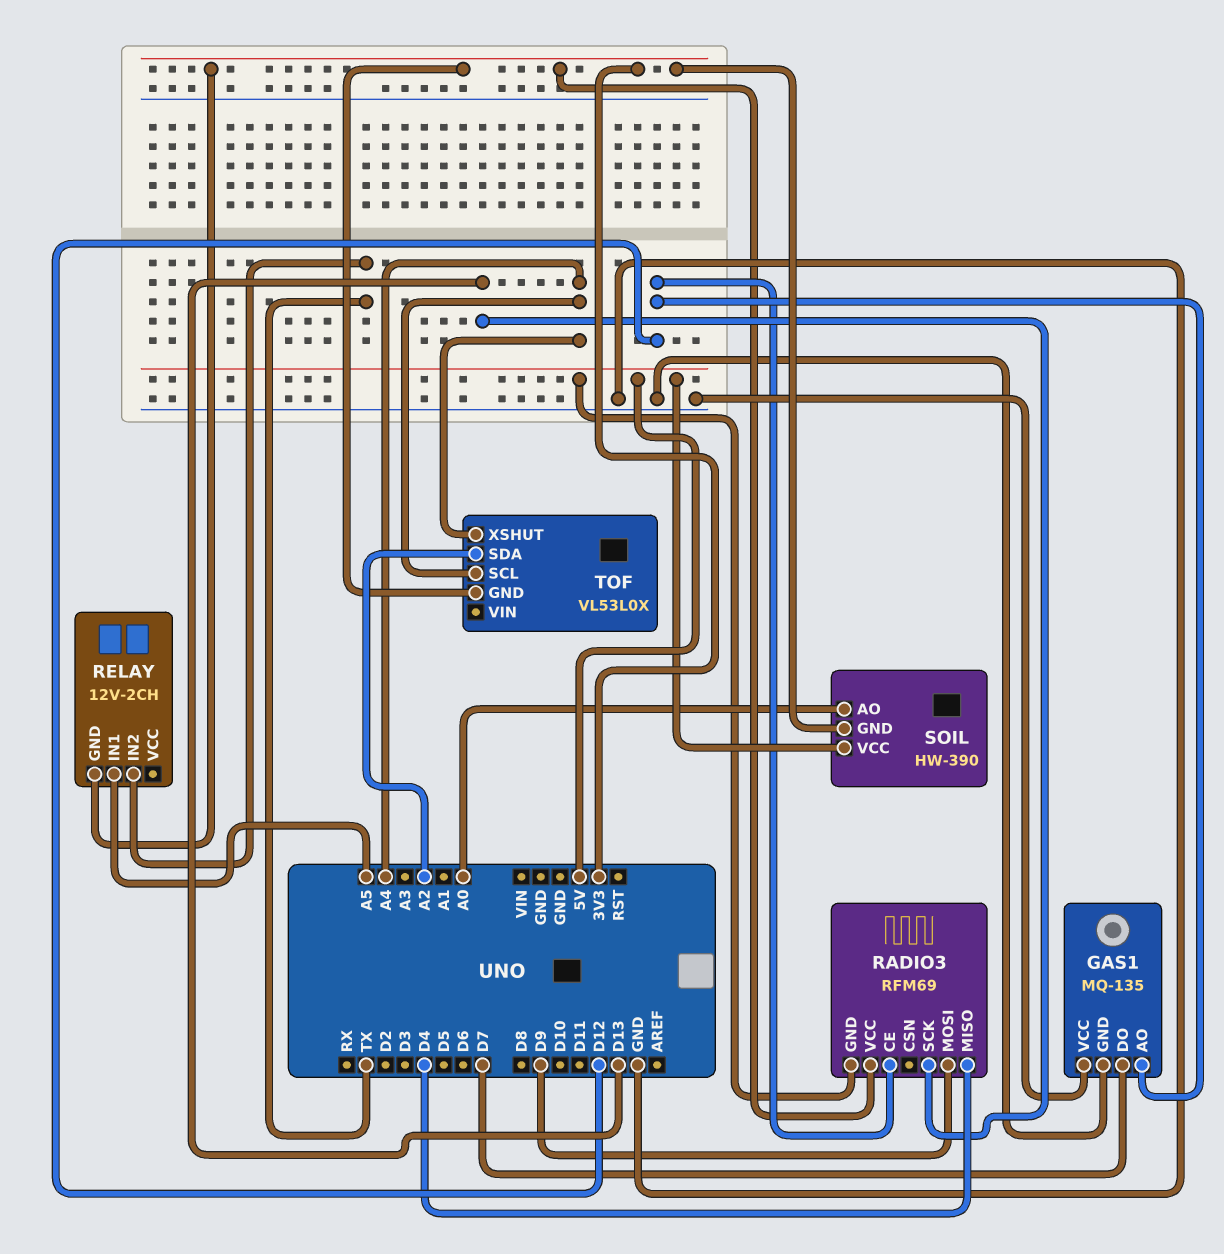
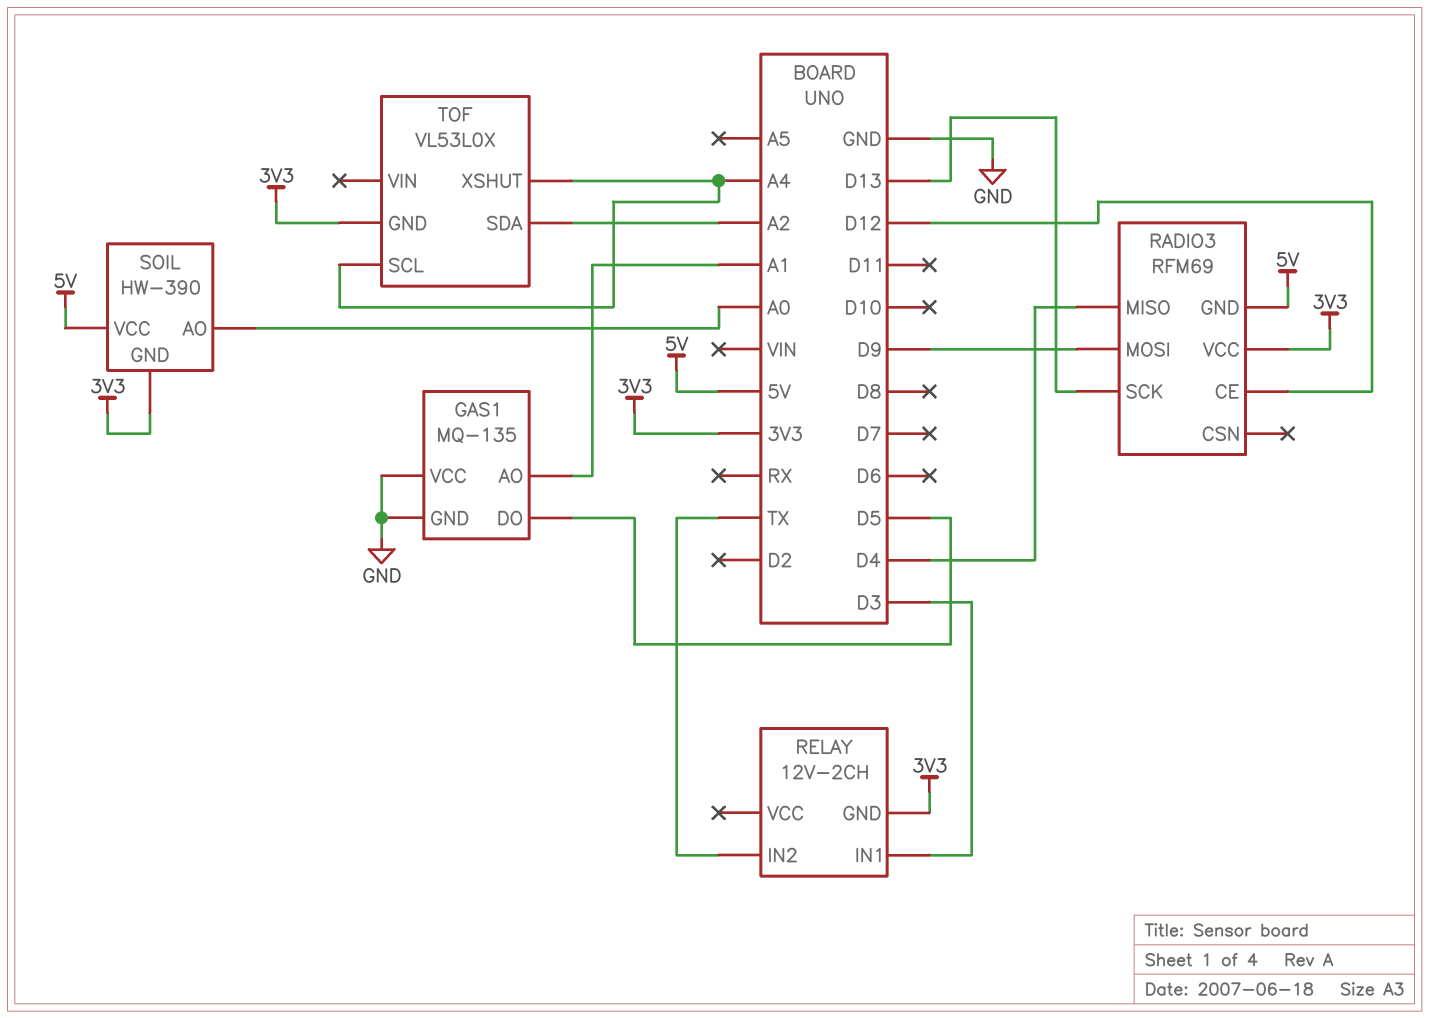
GAS1 pin AO: D12 -> A1
GAS1 pin DO: D7 -> D5
RELAY pin IN1: A5 -> D3

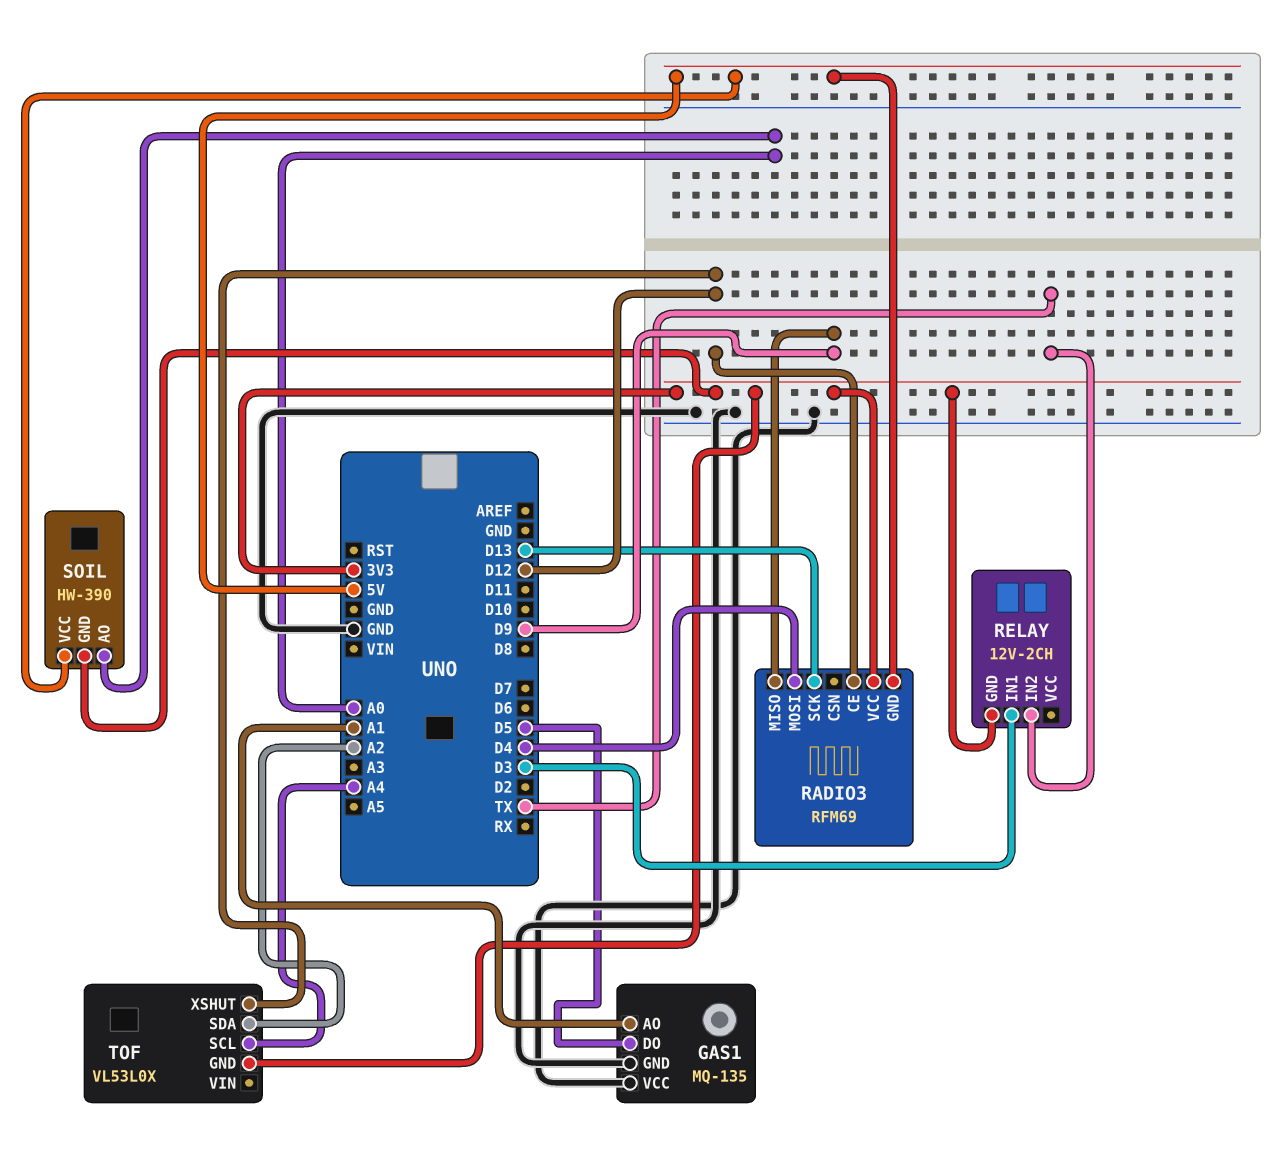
RADIO3 pin MISO: D4 -> D9
RADIO3 pin MOSI: D9 -> D4
TOF pin XSHUT: A4 -> D12

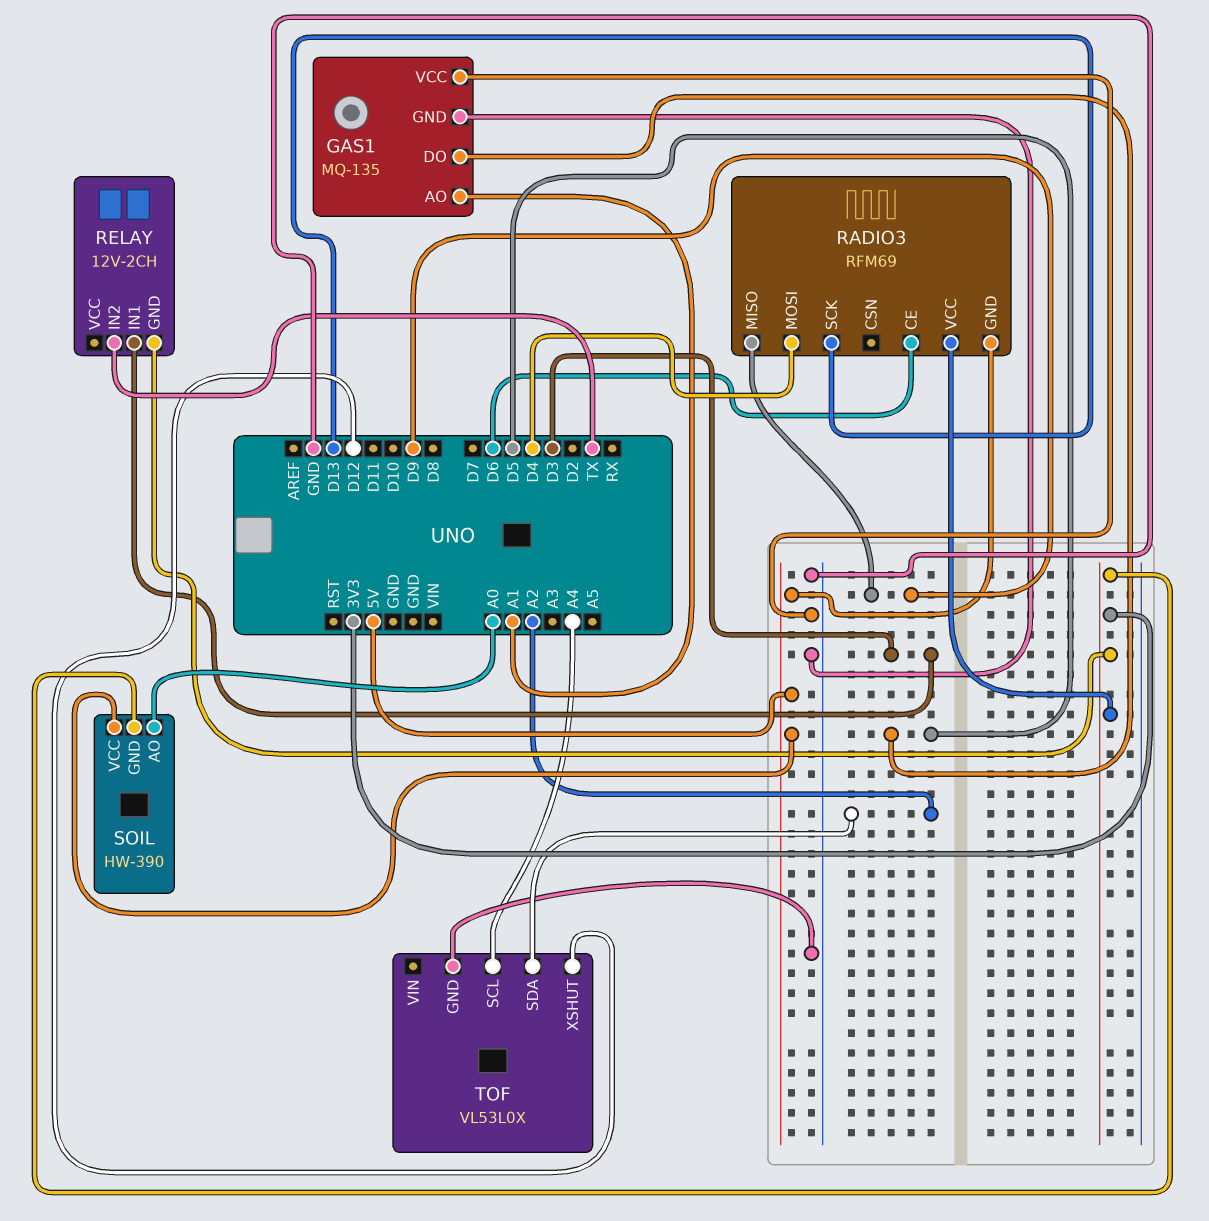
RADIO3 pin CE: D12 -> D6
TOF pin GND: 3V3 -> GND

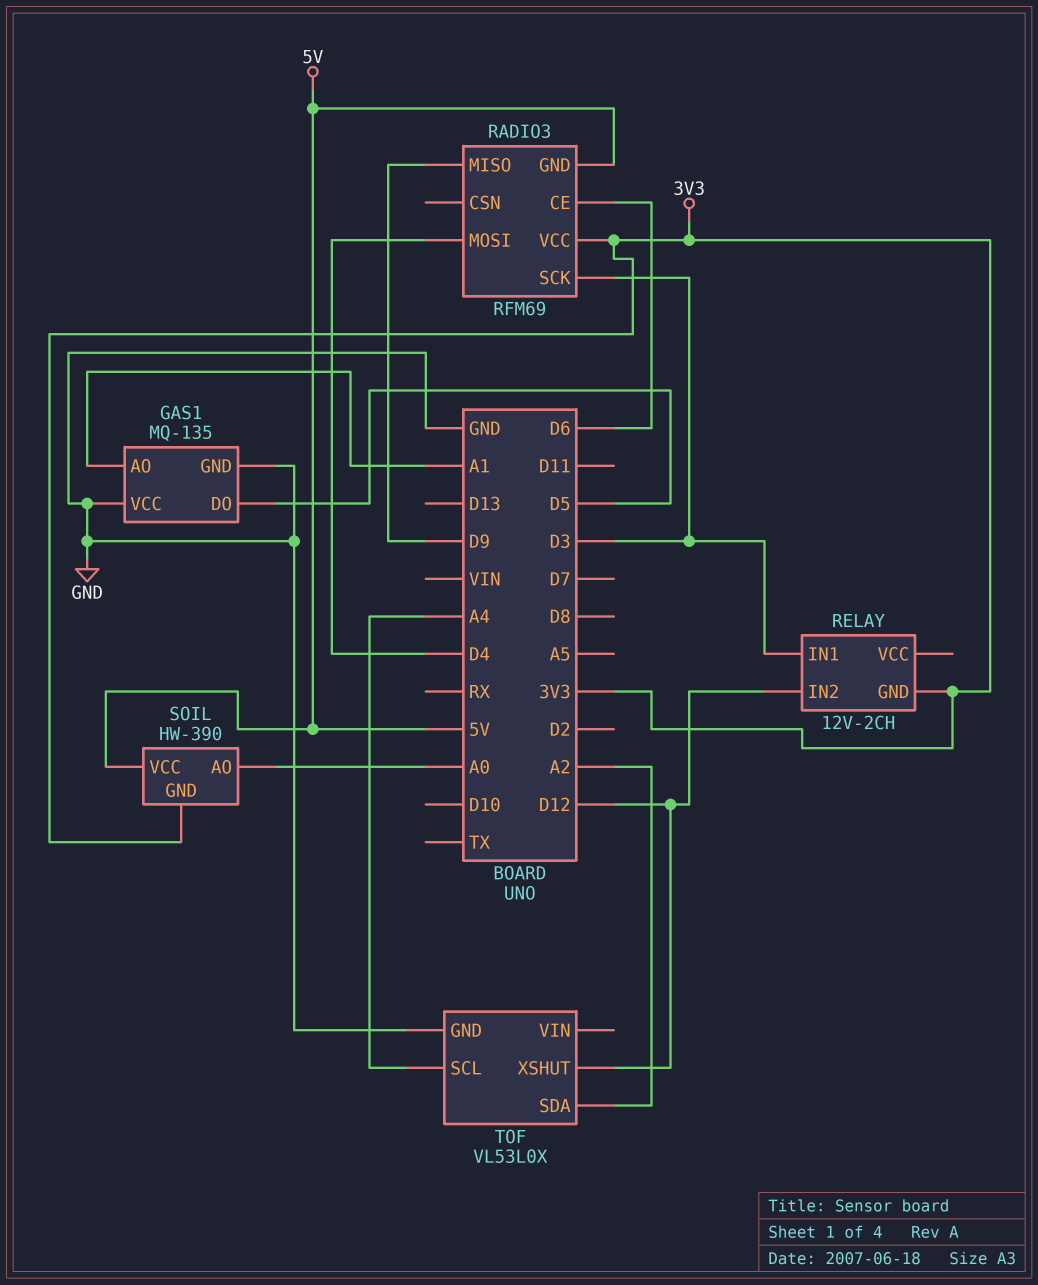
RADIO3 pin SCK: D13 -> D3
RELAY pin IN2: TX -> D12

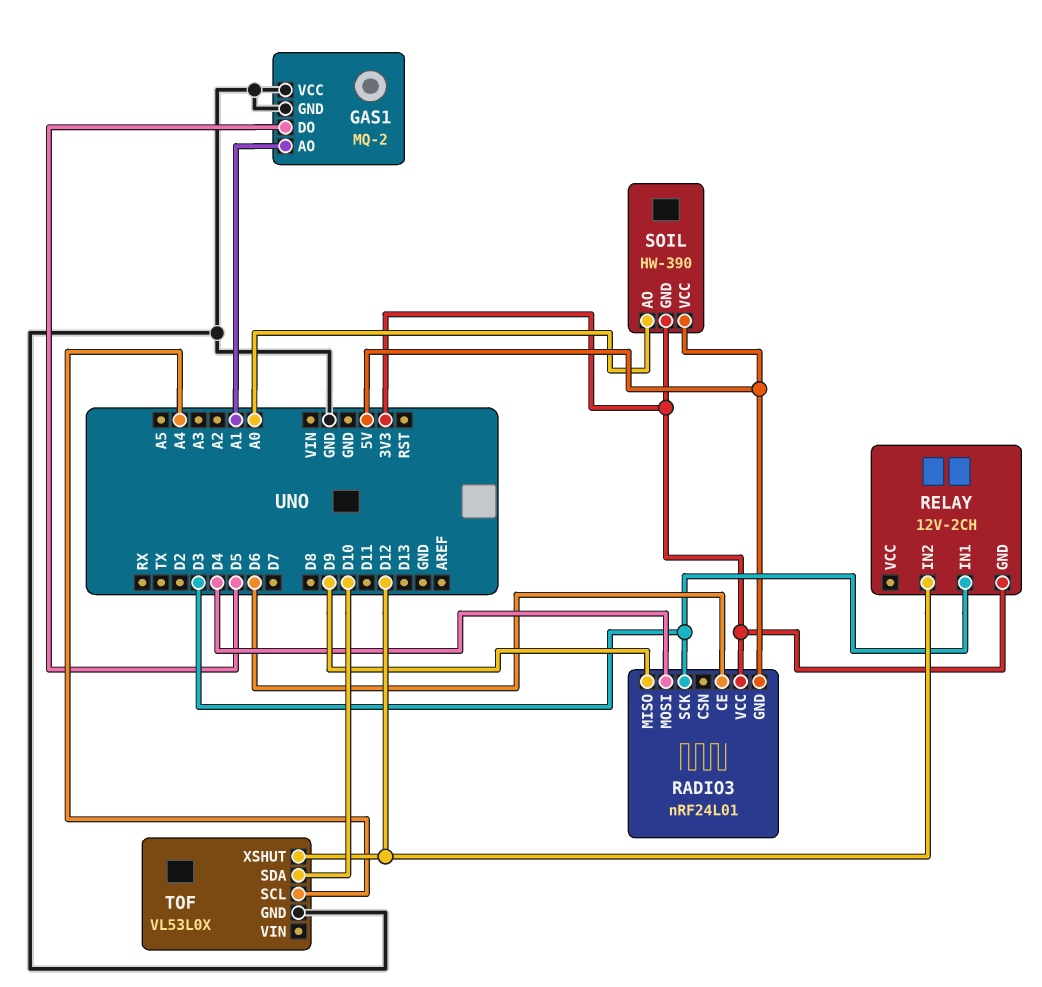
GAS1: MQ-135 -> MQ-2
RADIO3: RFM69 -> nRF24L01
TOF pin SDA: A2 -> D10

